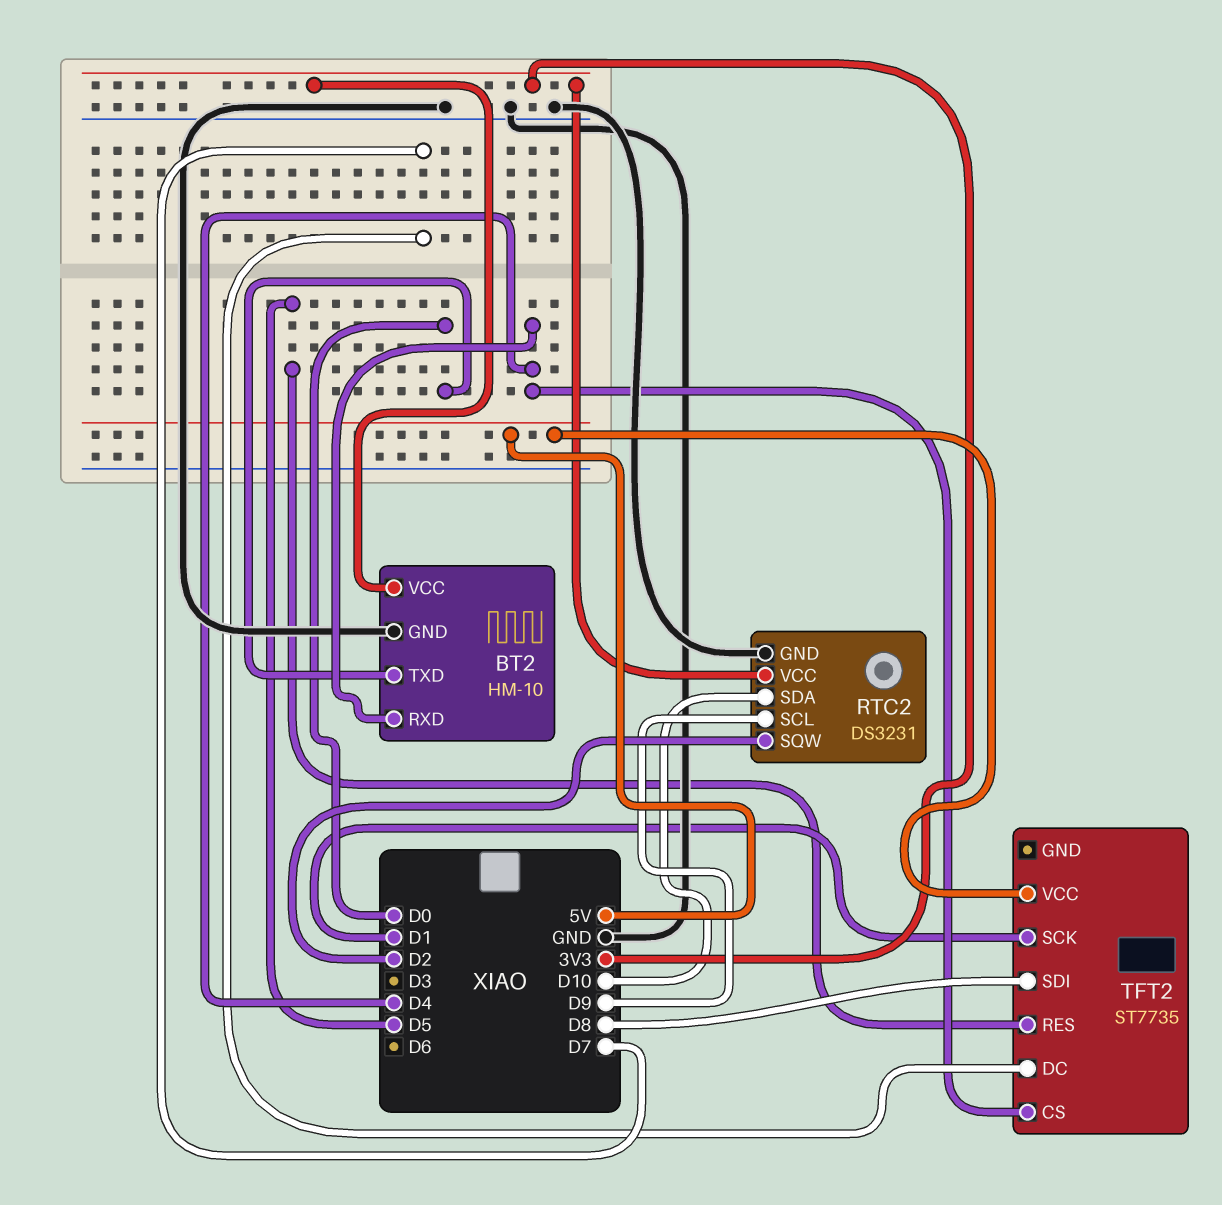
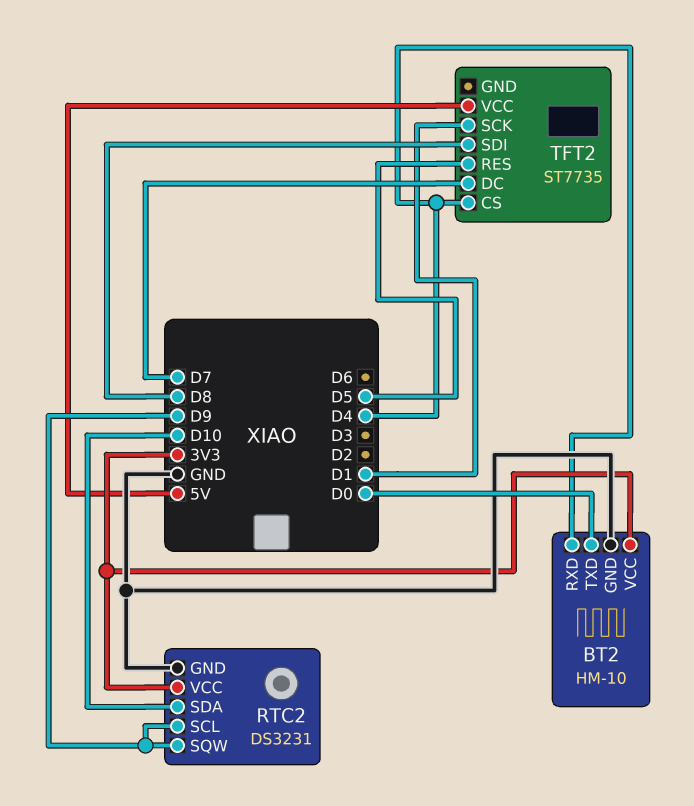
RTC2 pin SQW: D2 -> D9

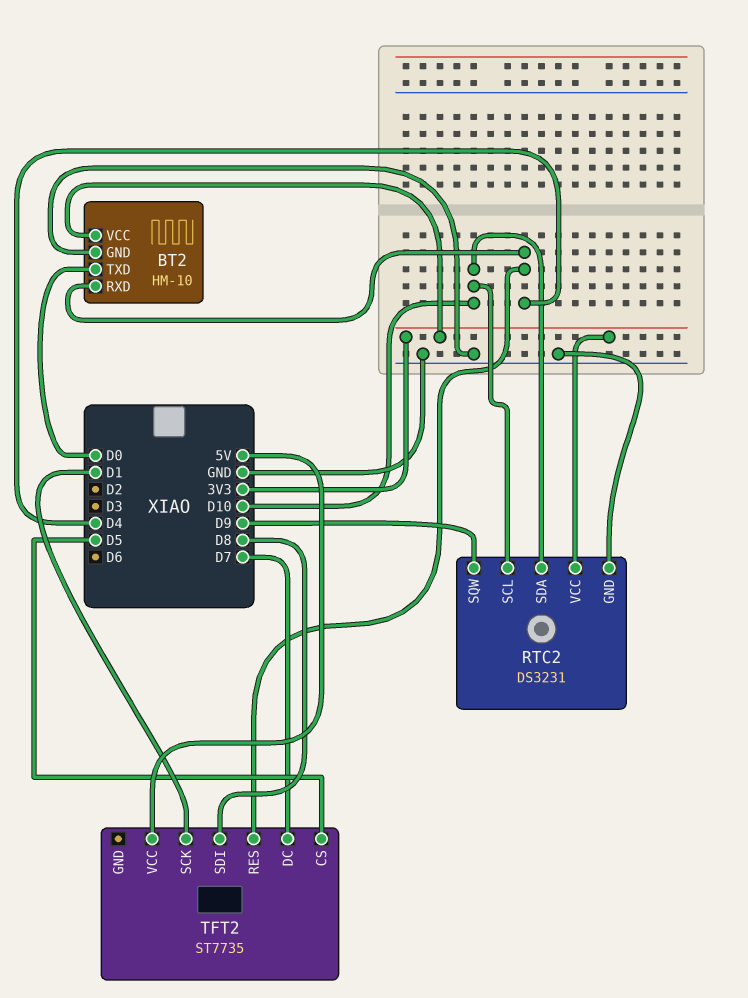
RTC2 pin SCL: D9 -> D10
TFT2 pin CS: D4 -> D5
TFT2 pin RES: D5 -> D4

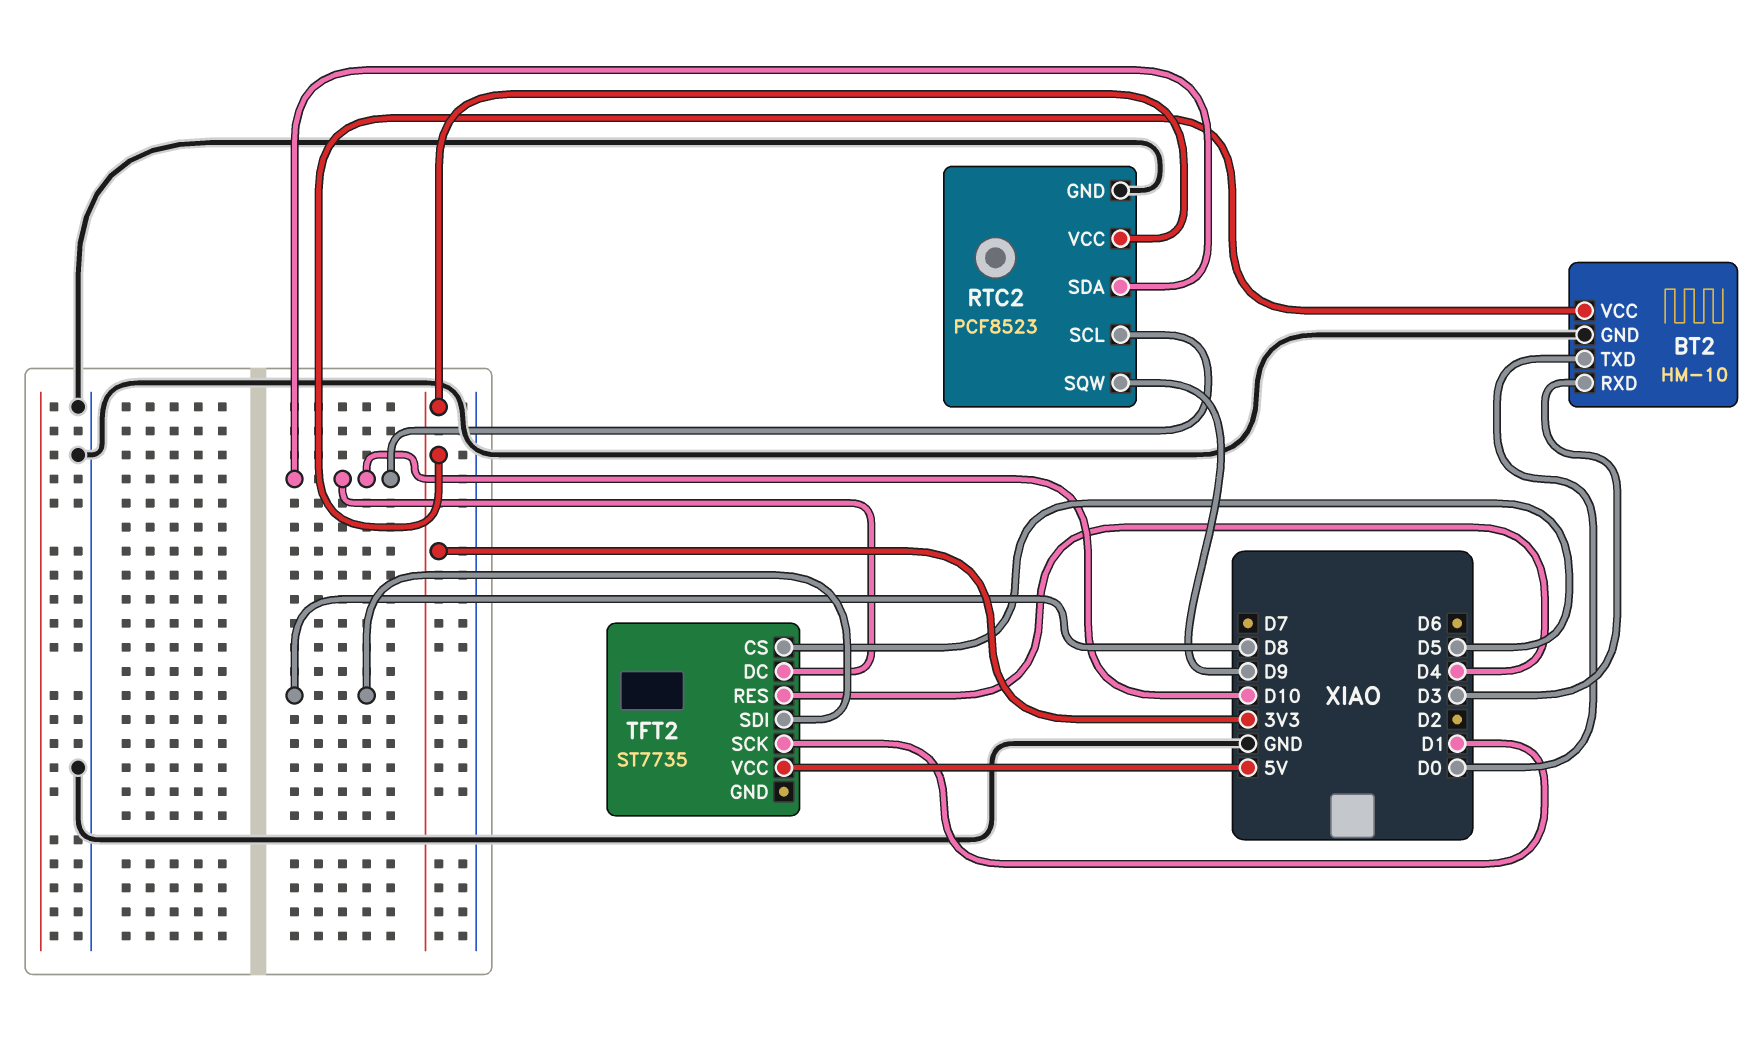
BT2 pin RXD: D4 -> D3
RTC2: DS3231 -> PCF8523
TFT2 pin DC: D7 -> D10

